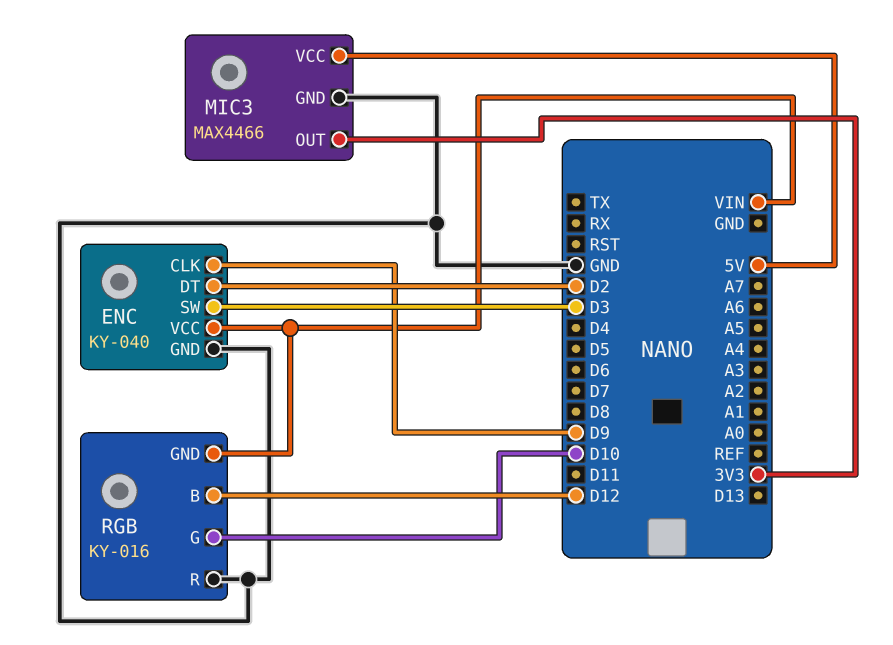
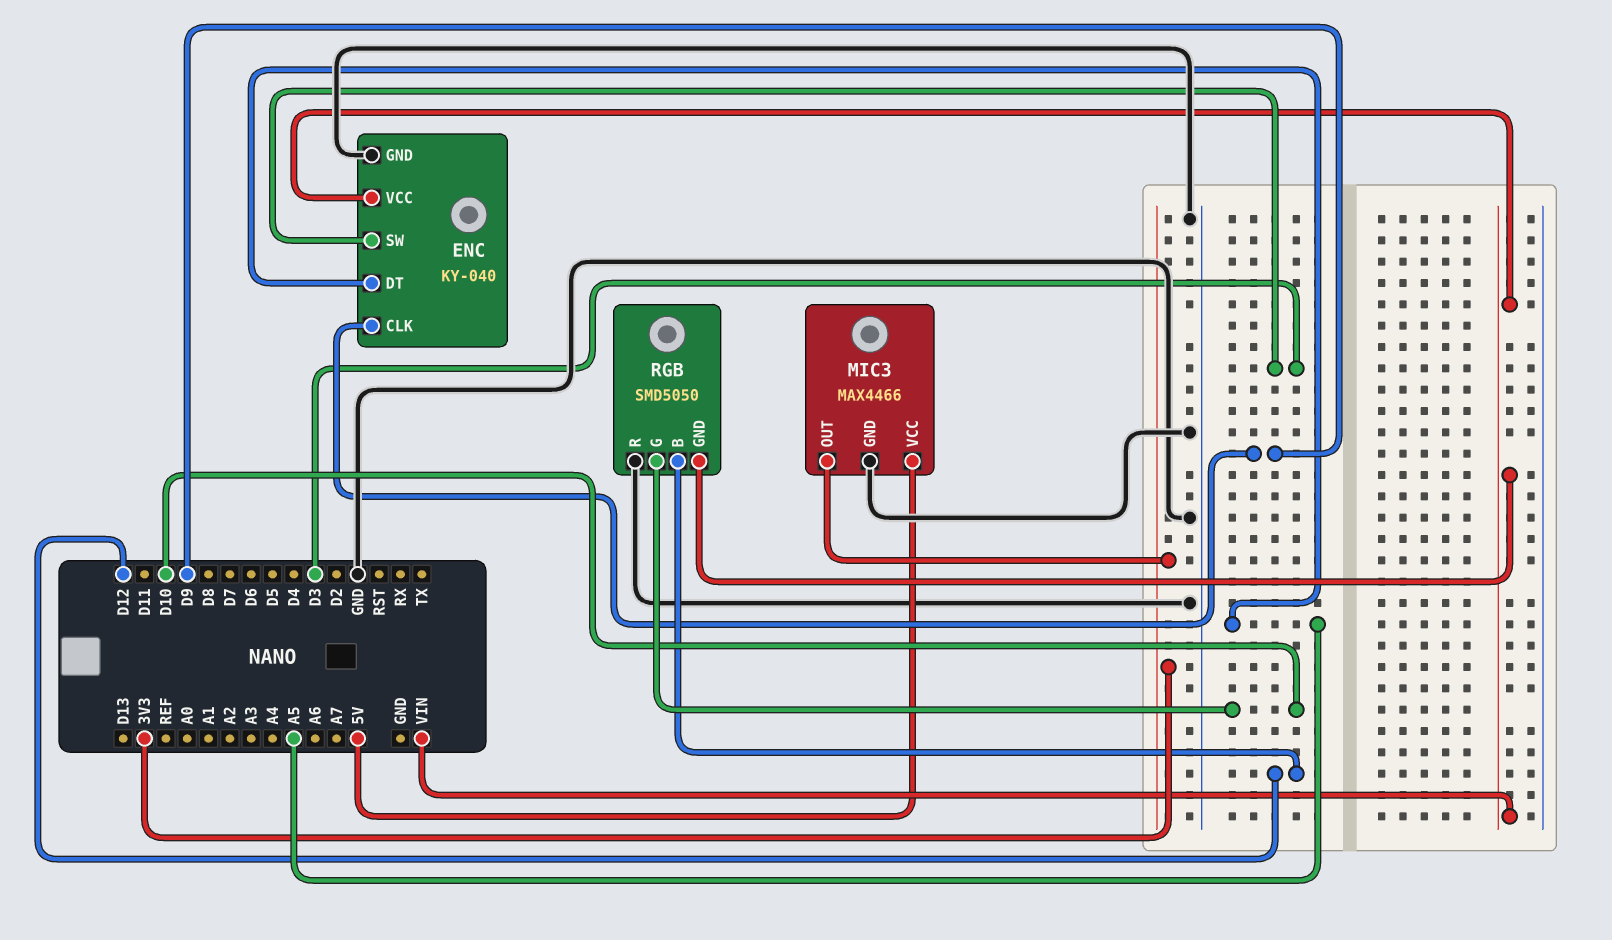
ENC pin DT: D2 -> A5
RGB: KY-016 -> SMD5050

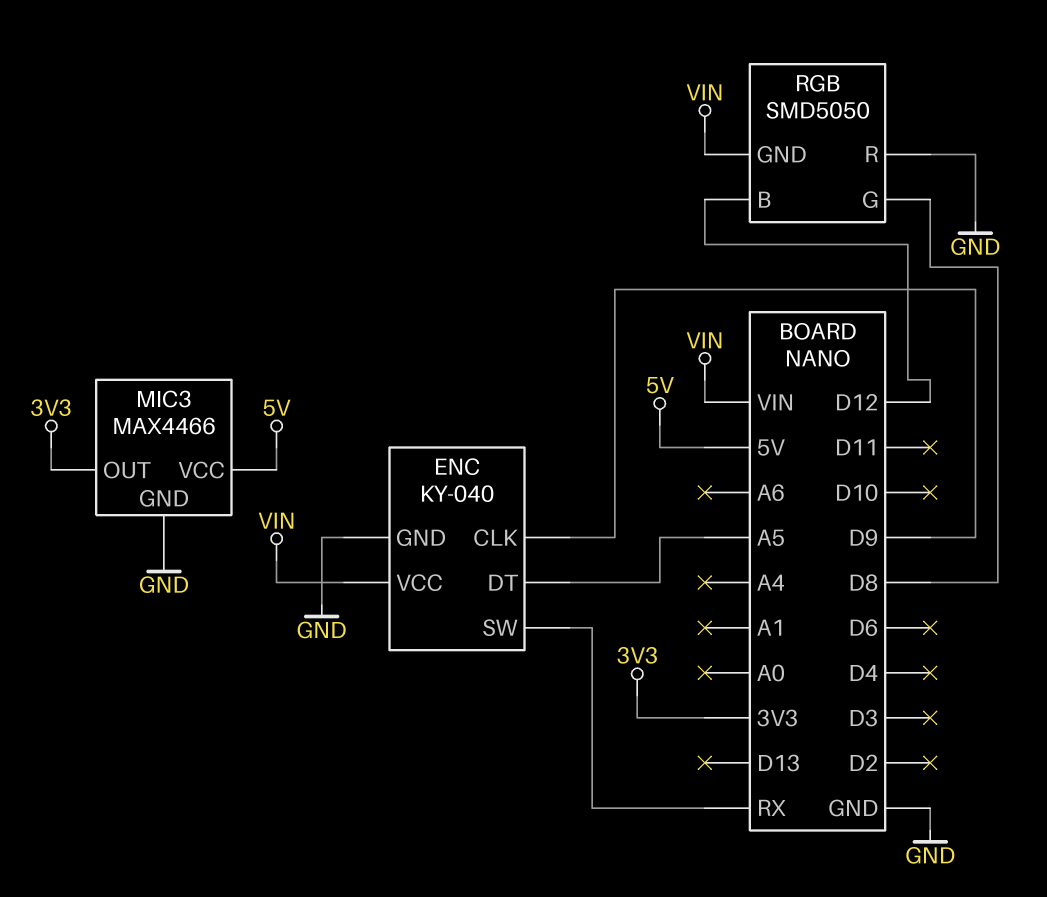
ENC pin SW: D3 -> RX
RGB pin G: D10 -> D8

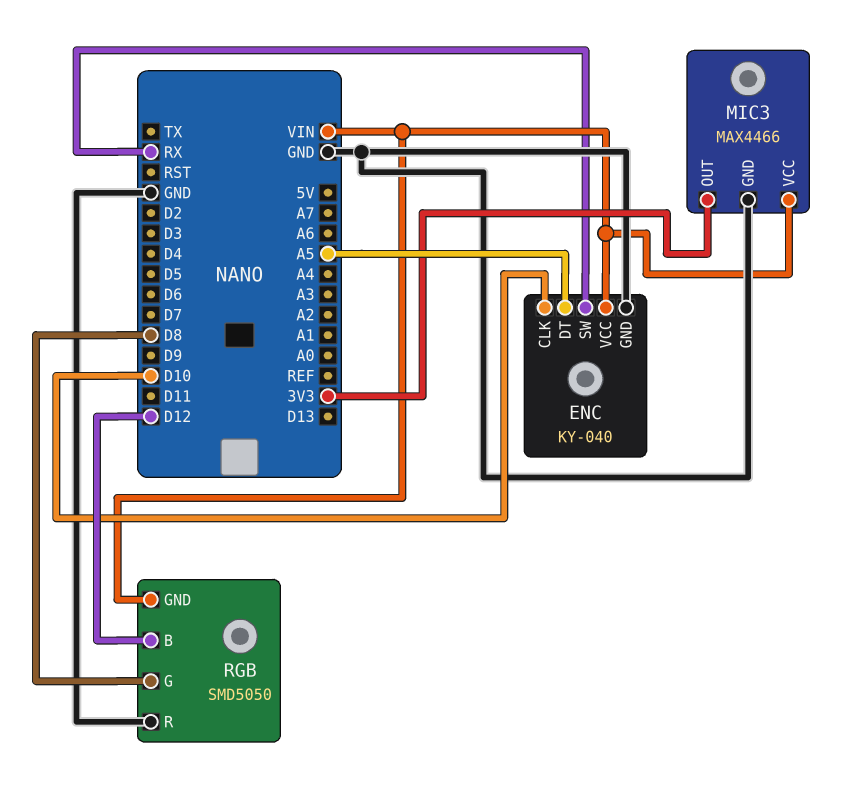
ENC pin CLK: D9 -> D10
MIC3 pin VCC: 5V -> VIN

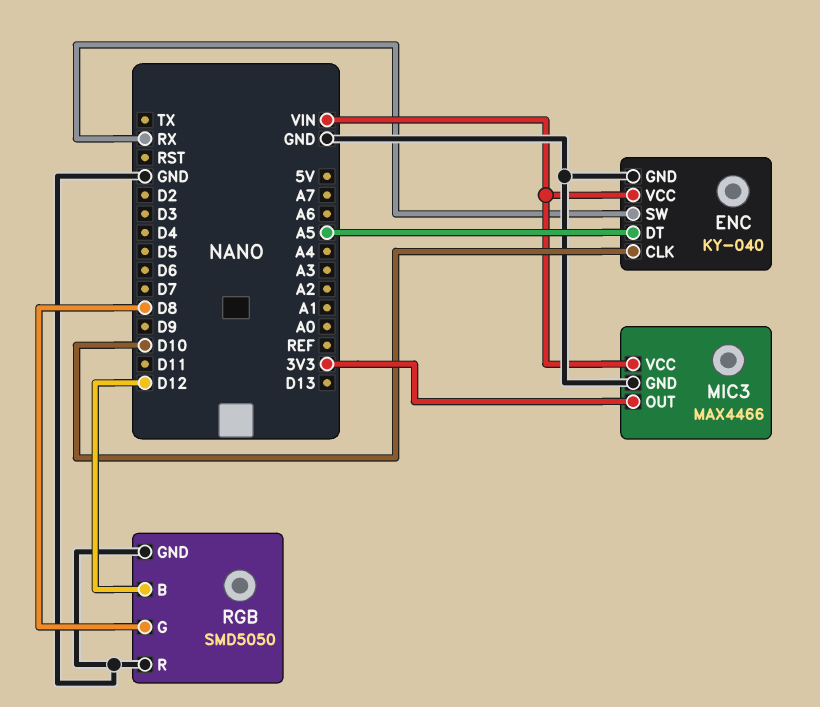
RGB pin GND: VIN -> GND

